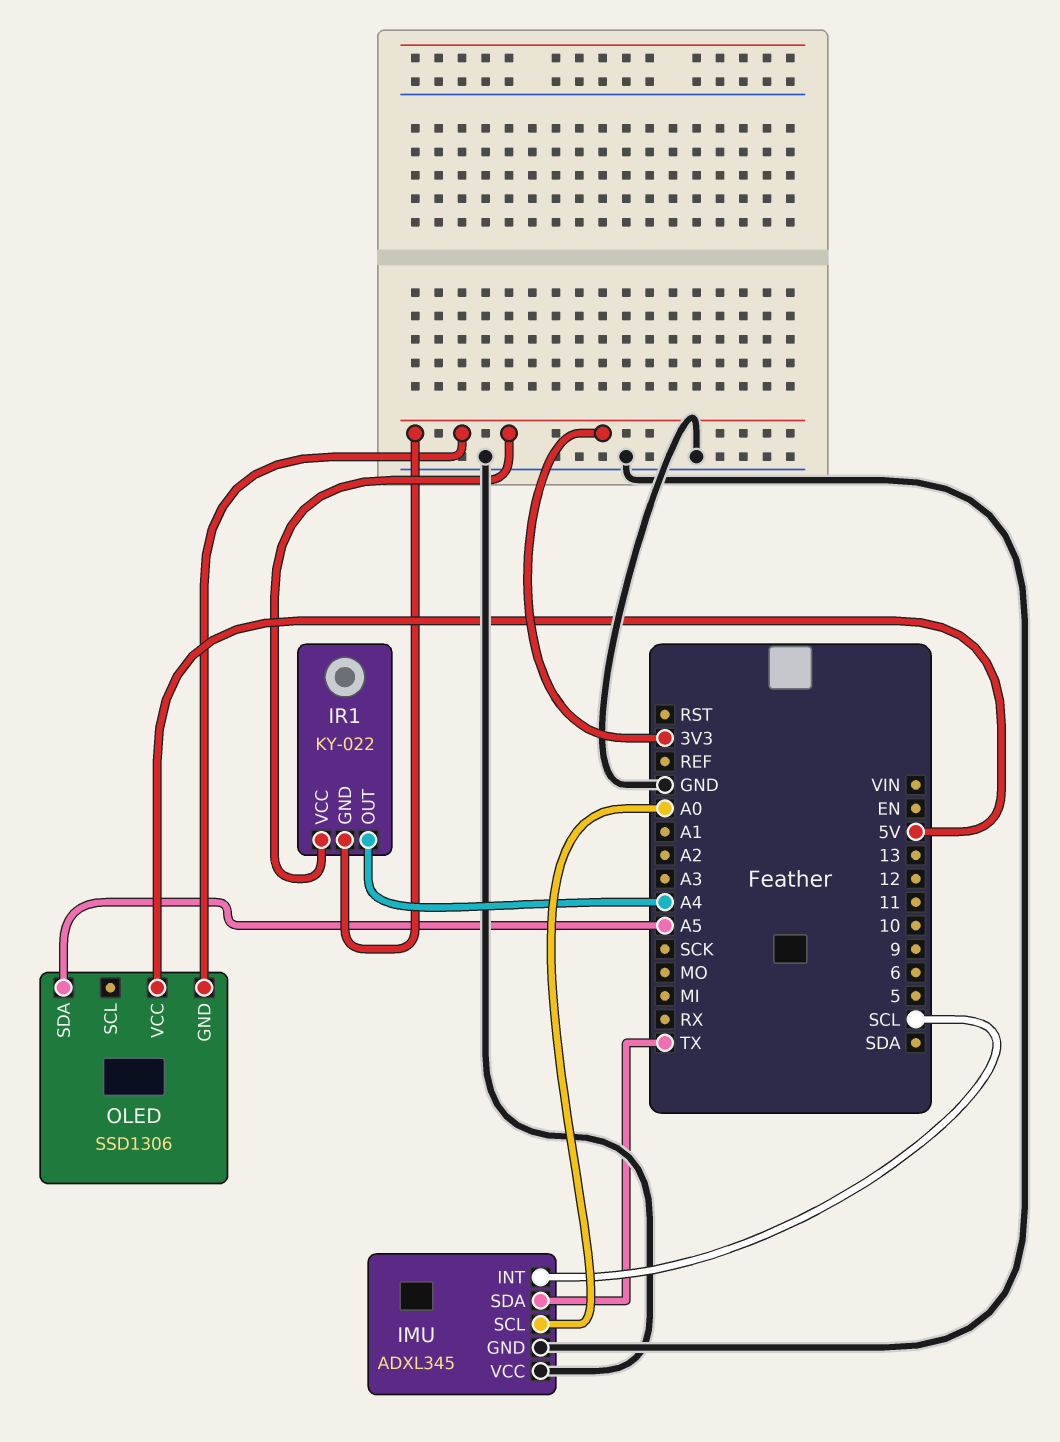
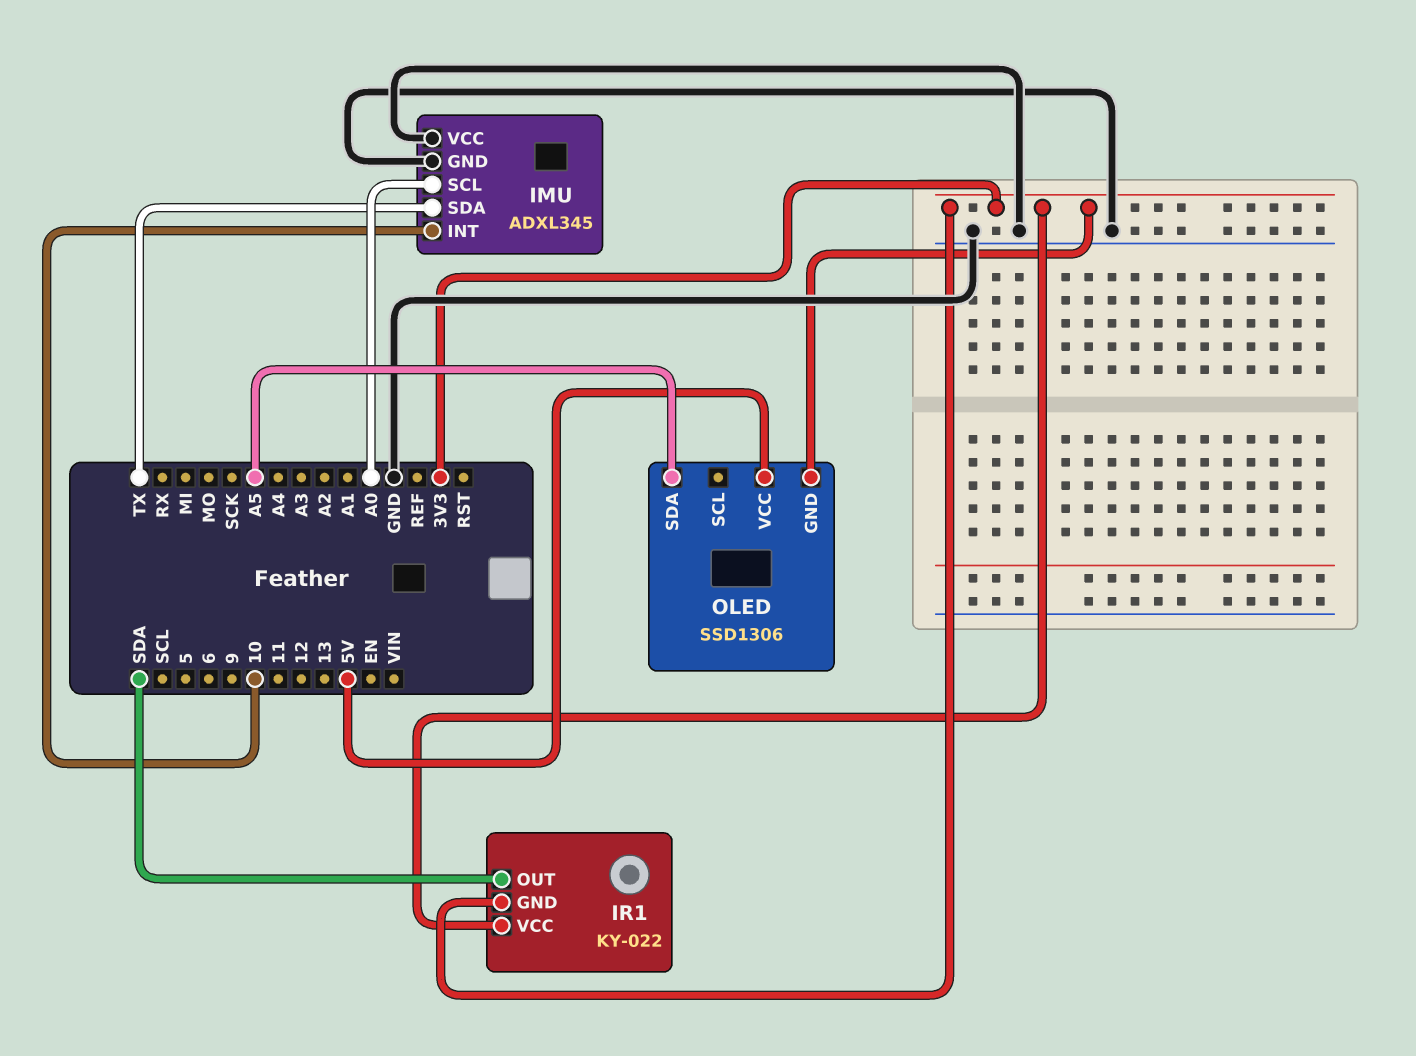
IMU pin INT: SCL -> 10
IR1 pin OUT: A4 -> SDA

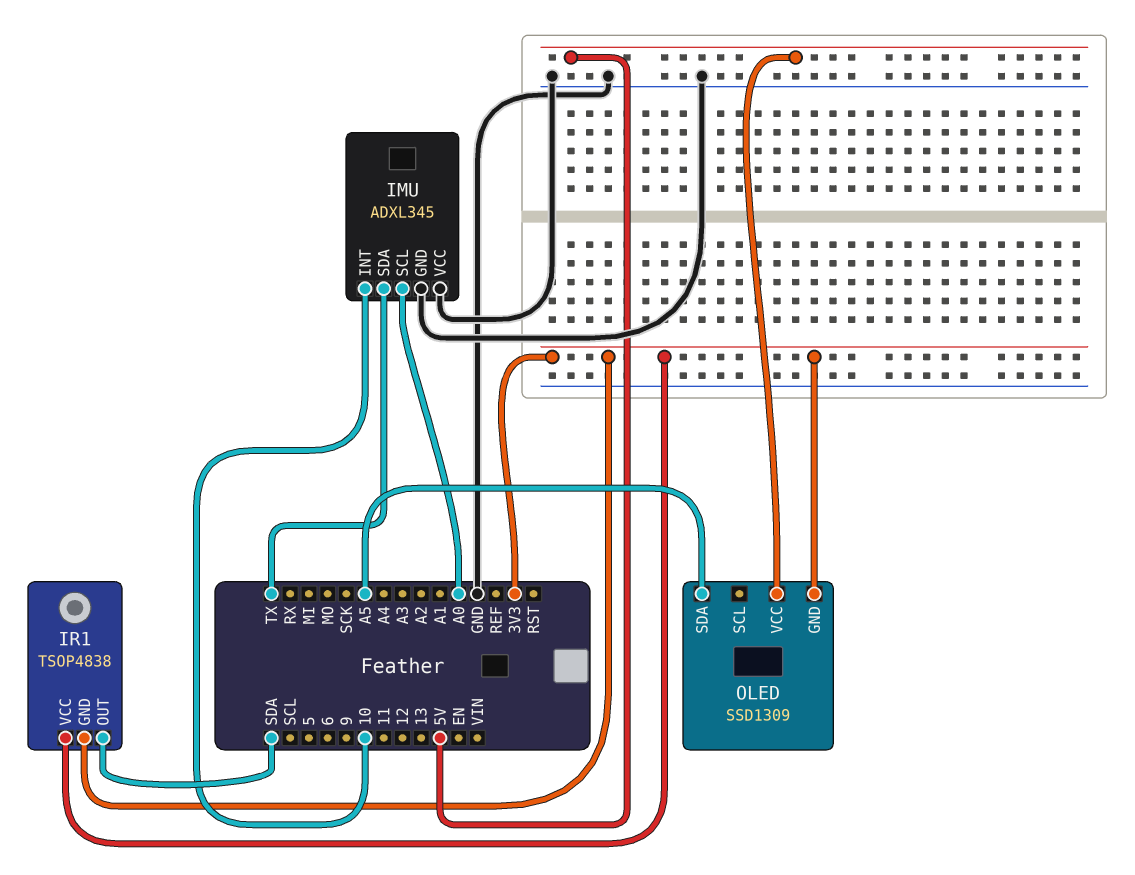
IR1: KY-022 -> TSOP4838
OLED: SSD1306 -> SSD1309

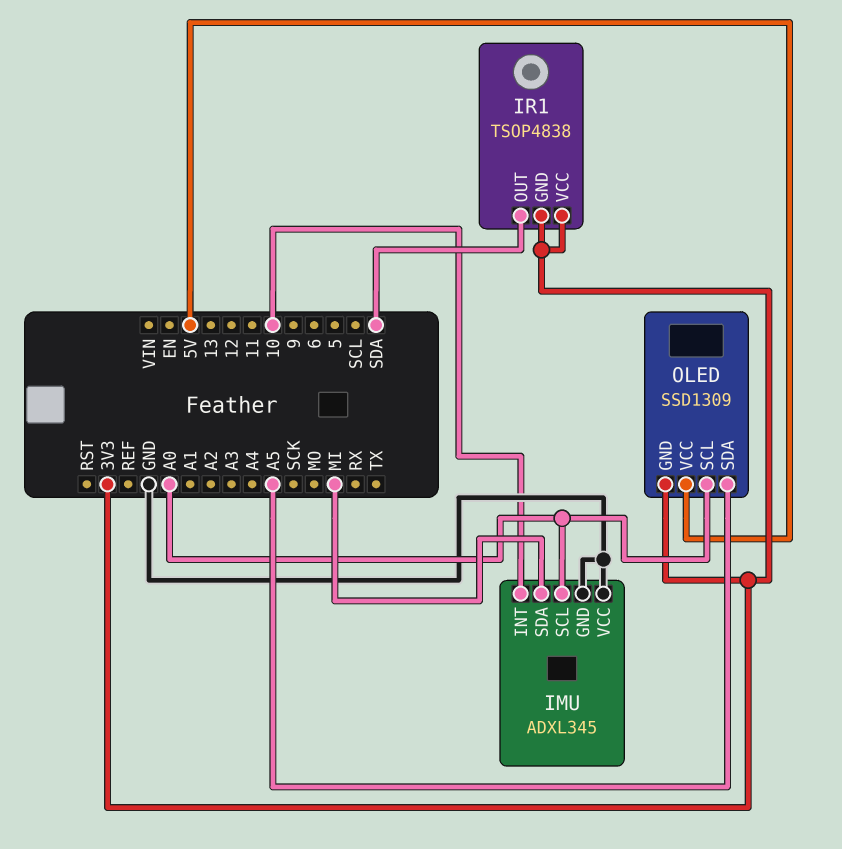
IMU pin SDA: TX -> MI
OLED pin SCL: none -> A0

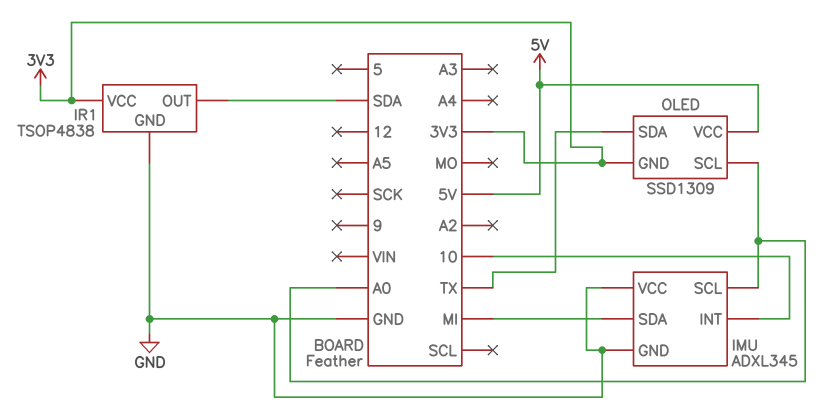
IR1 pin GND: 3V3 -> GND
OLED pin SDA: A5 -> TX

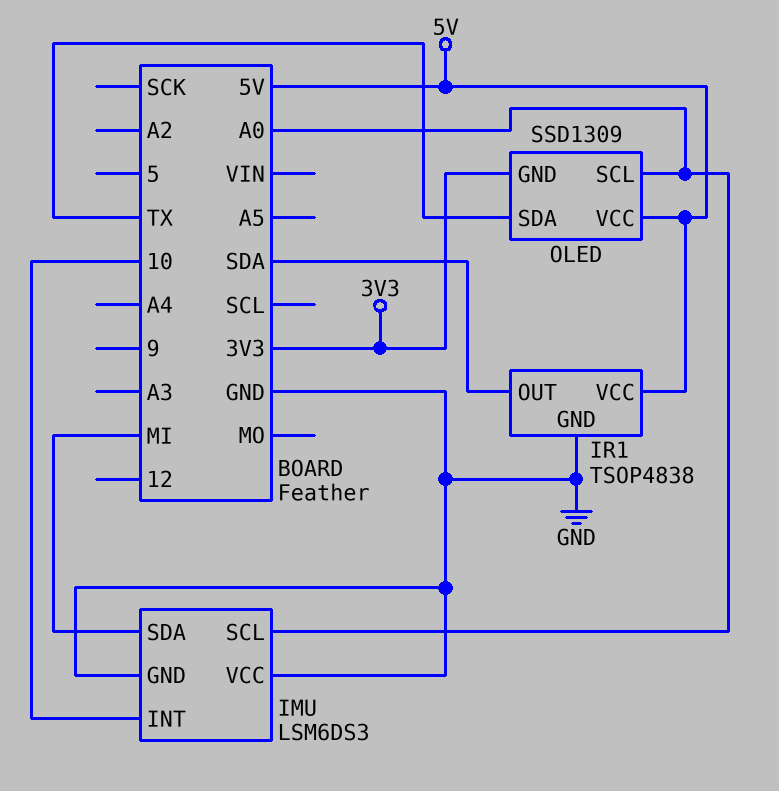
IMU: ADXL345 -> LSM6DS3
IR1 pin VCC: 3V3 -> 5V

